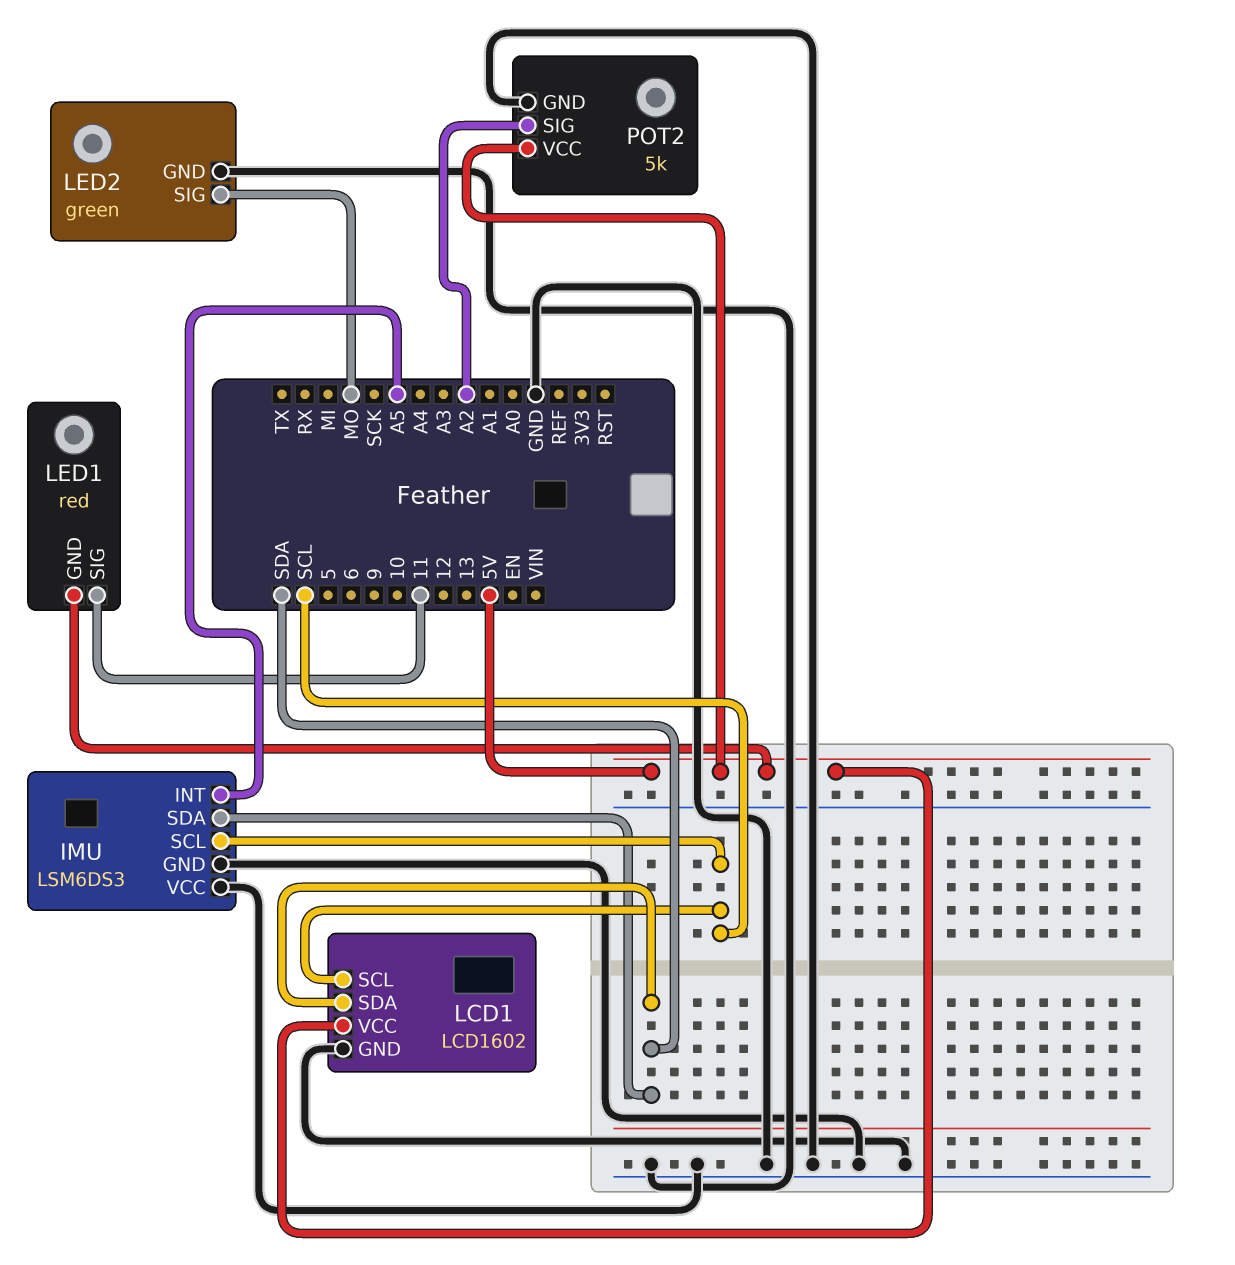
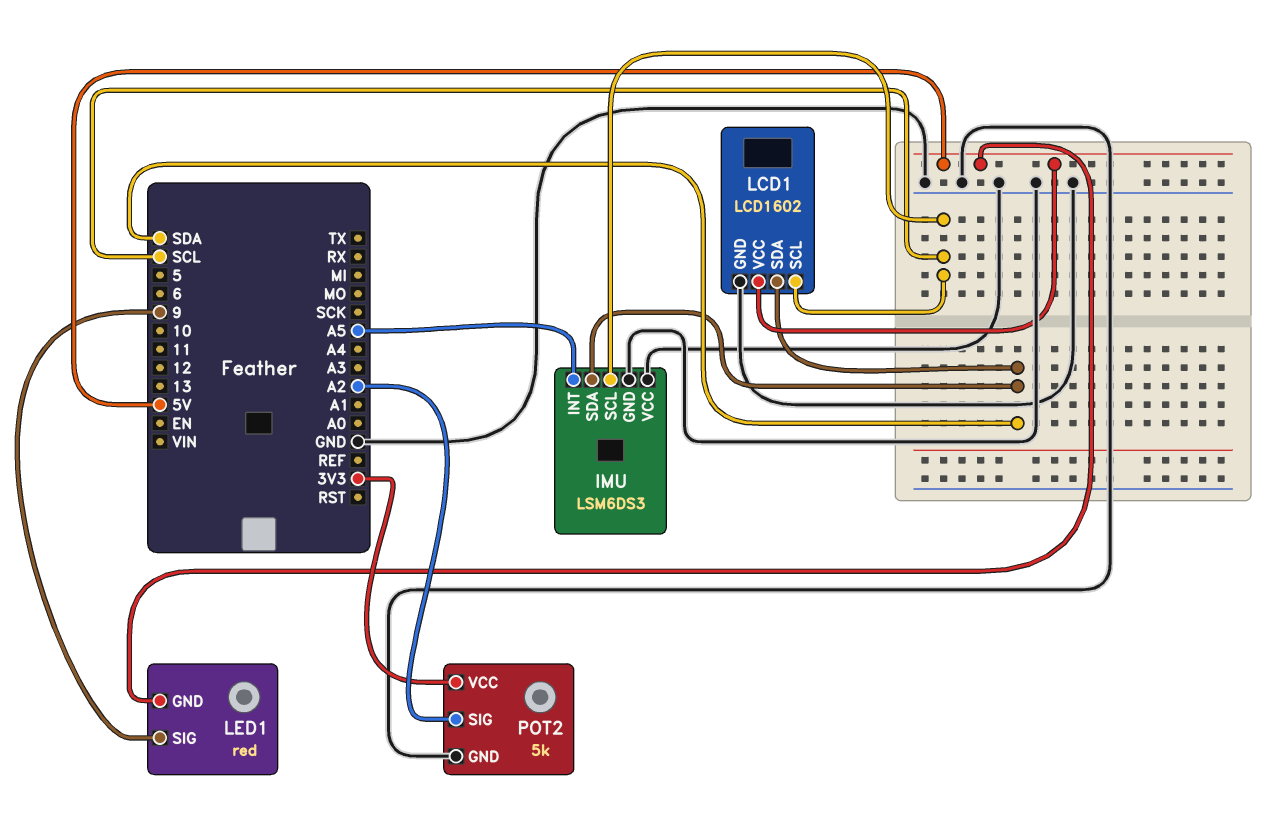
LED1 pin SIG: 11 -> 9
LED2: green -> none
LED2 pin GND: GND -> none
LED2 pin SIG: MO -> none
POT2 pin VCC: 5V -> 3V3

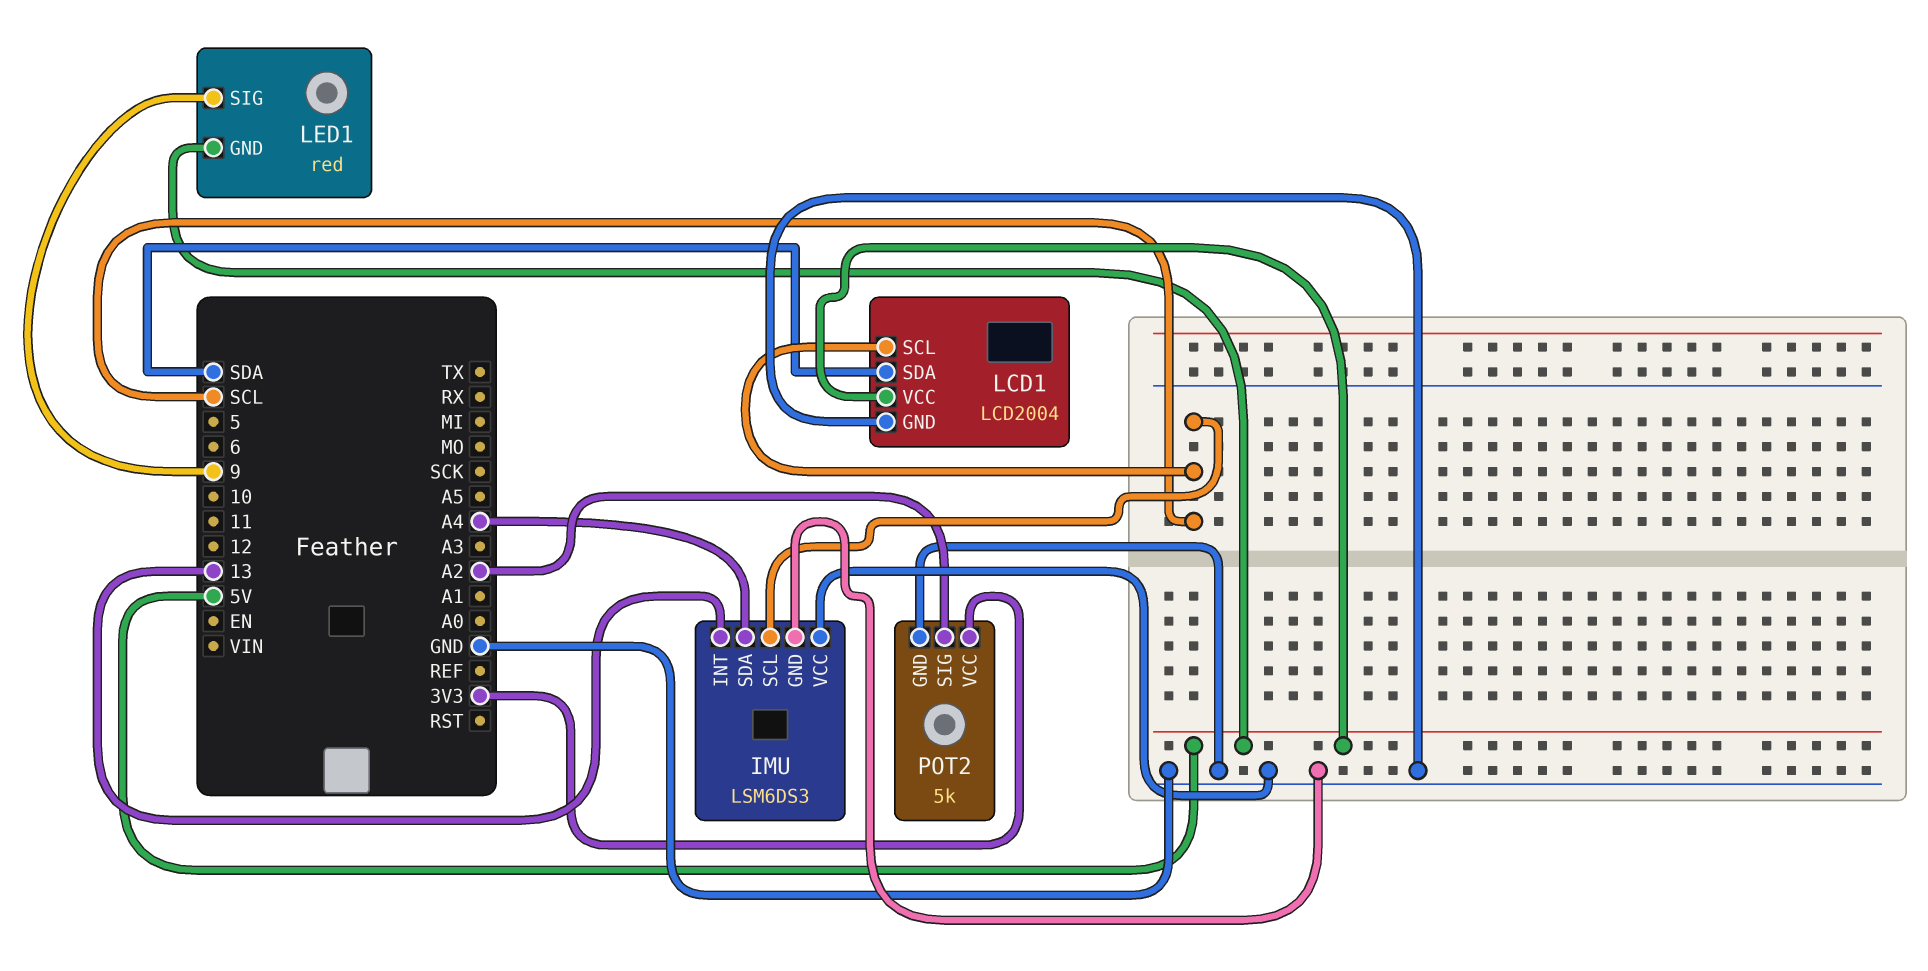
IMU pin INT: A5 -> 13
IMU pin SDA: SDA -> A4
LCD1: LCD1602 -> LCD2004

